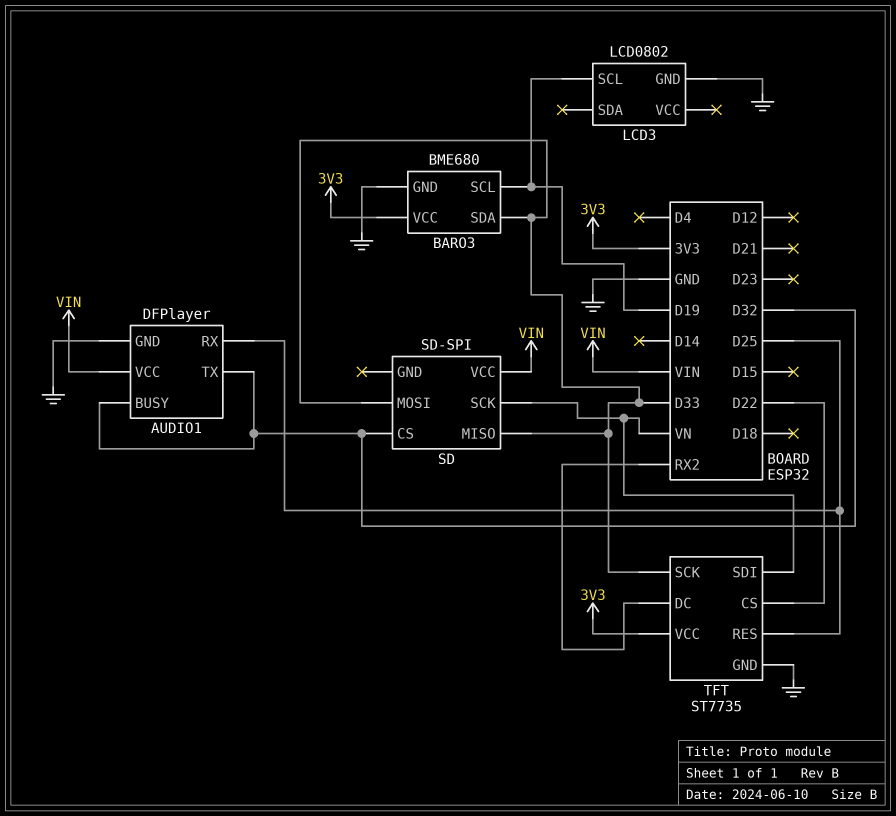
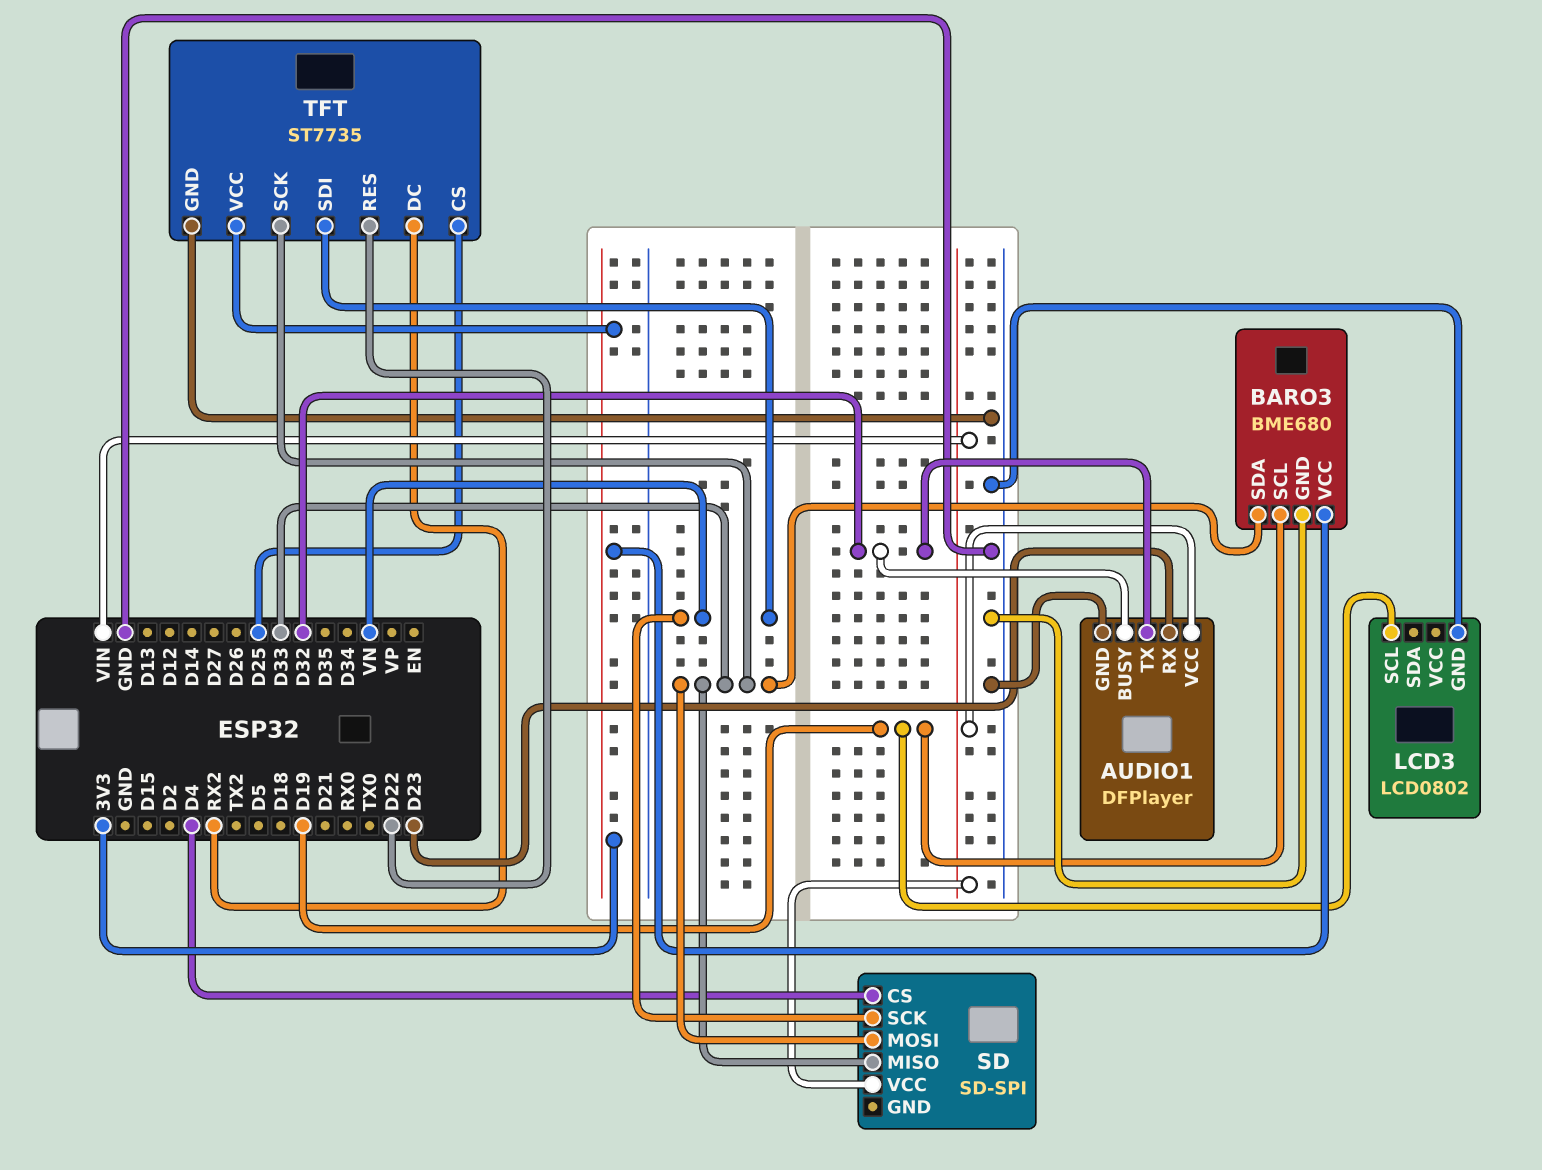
AUDIO1 pin RX: D25 -> D23
SD pin CS: D32 -> D4
TFT pin CS: D22 -> D25
TFT pin RES: D25 -> D22

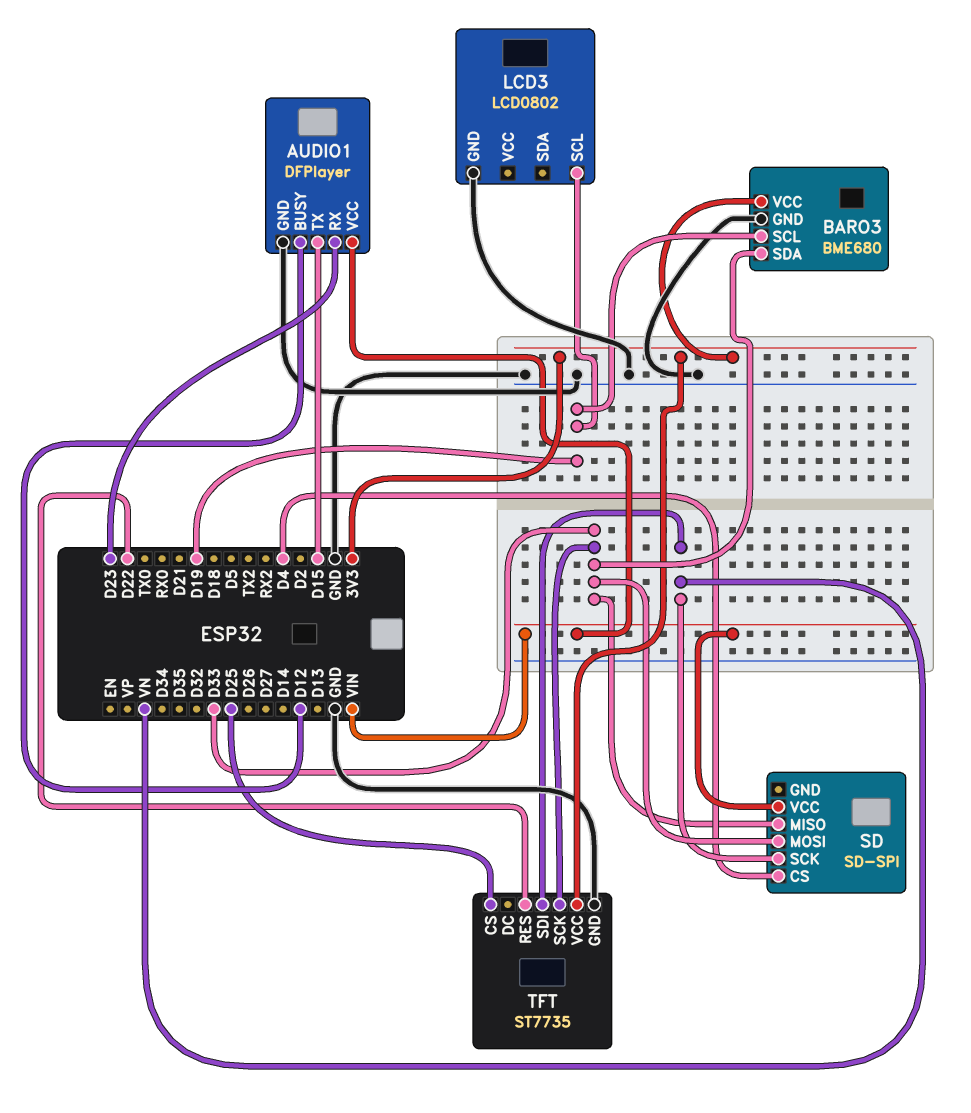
AUDIO1 pin BUSY: D32 -> D12
AUDIO1 pin TX: D32 -> D15
TFT pin DC: RX2 -> none

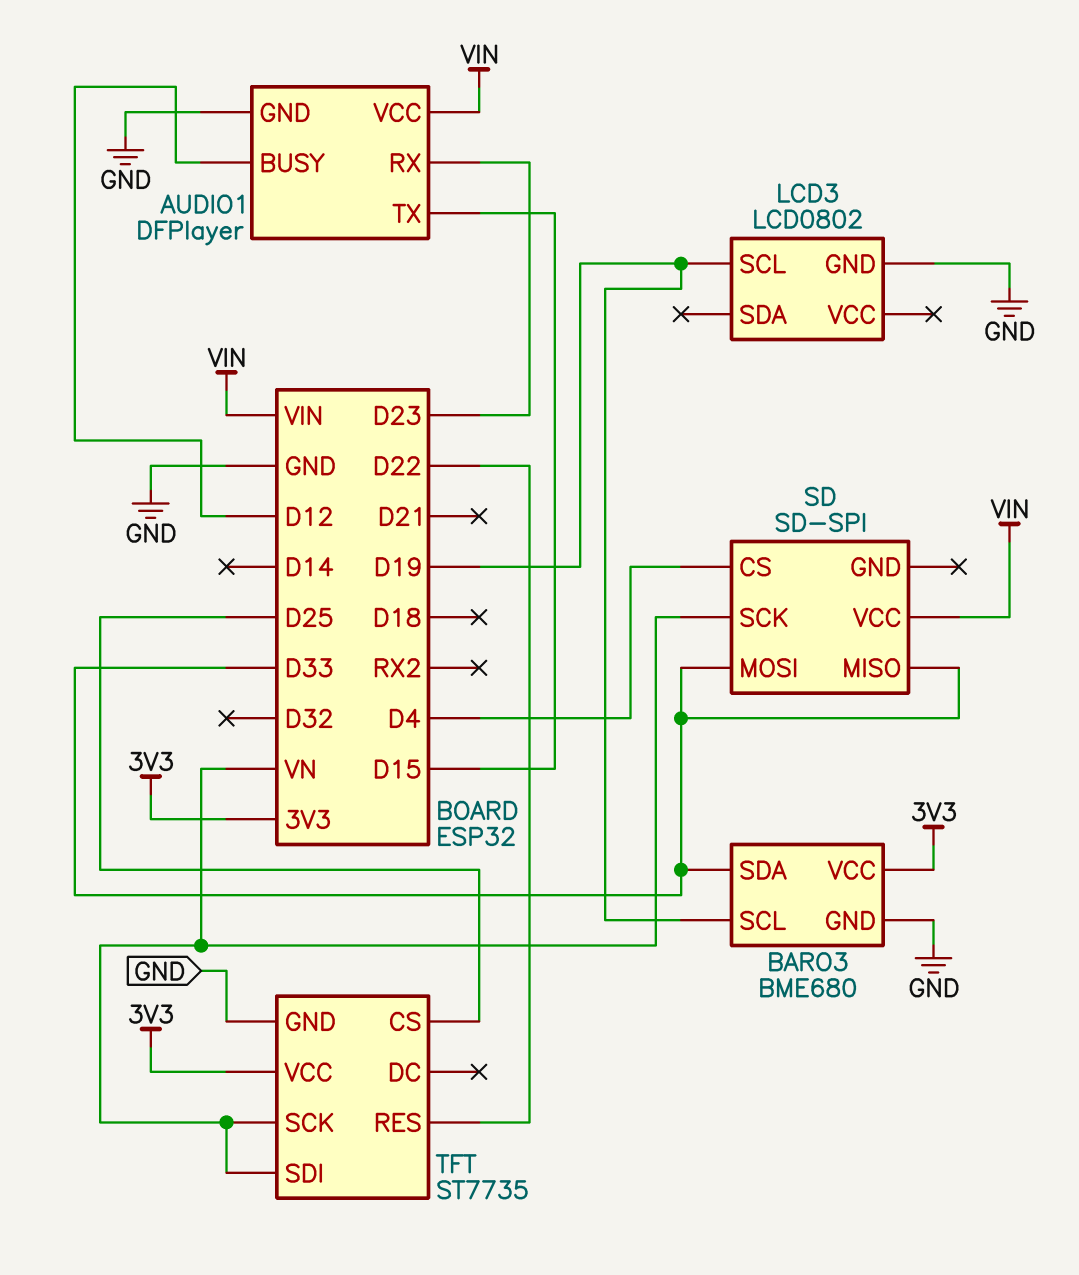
TFT pin SCK: D33 -> VN

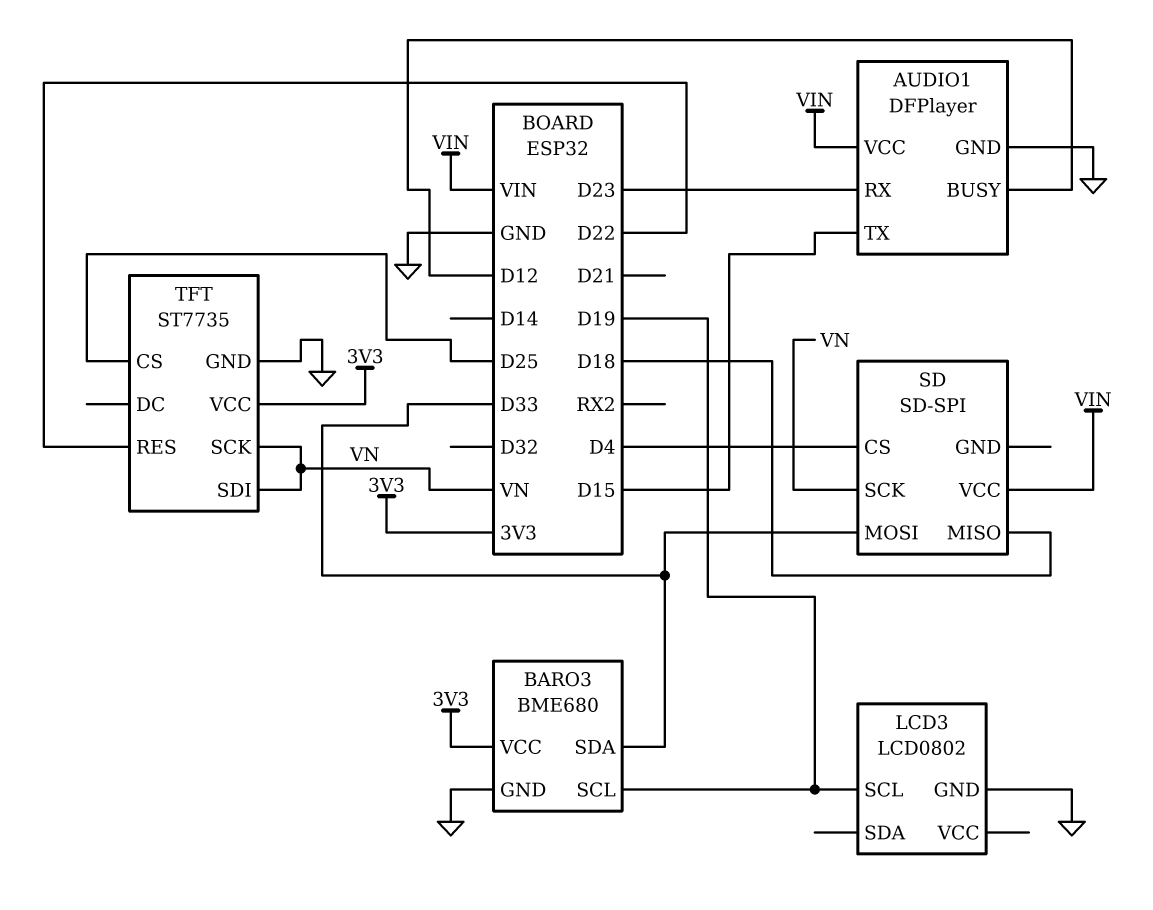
SD pin MISO: D33 -> D18

